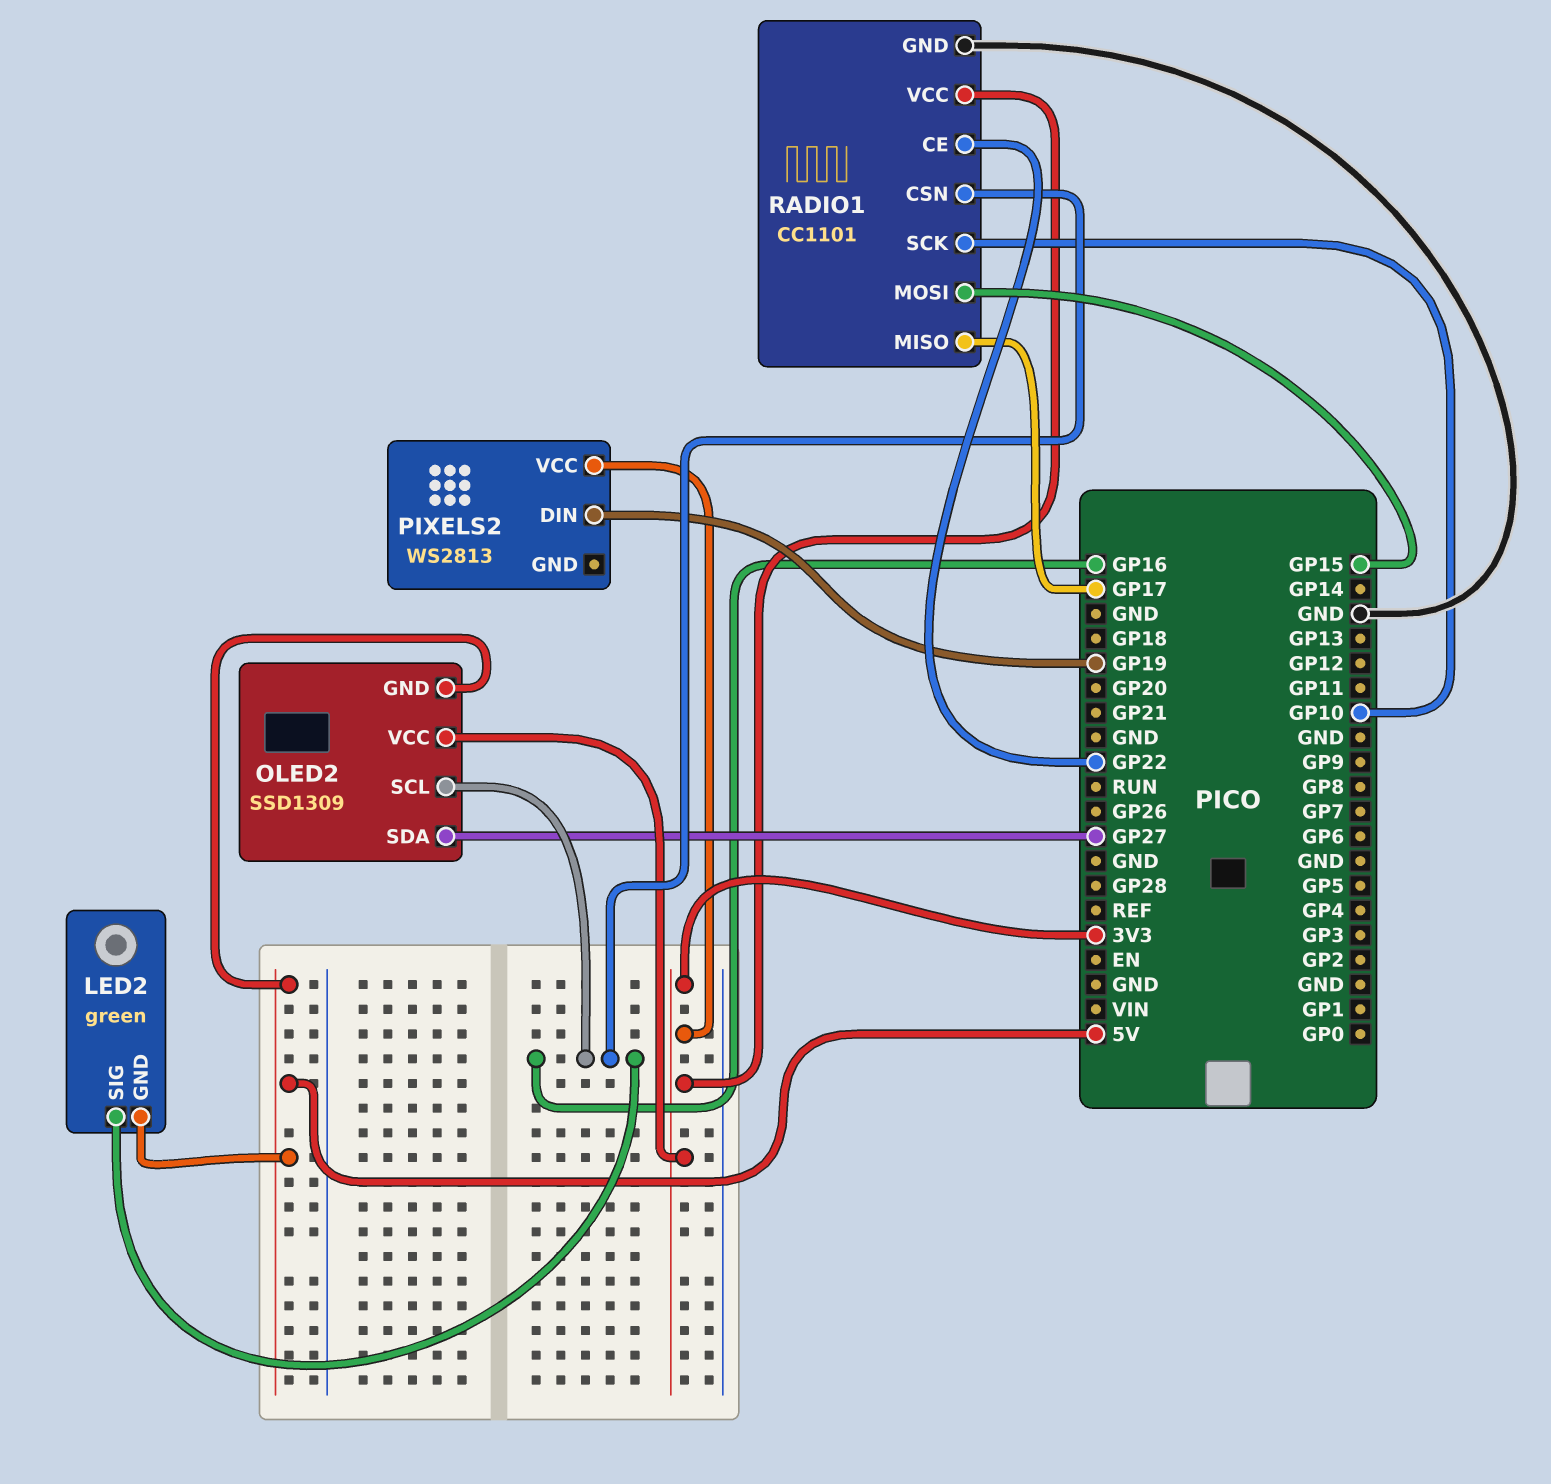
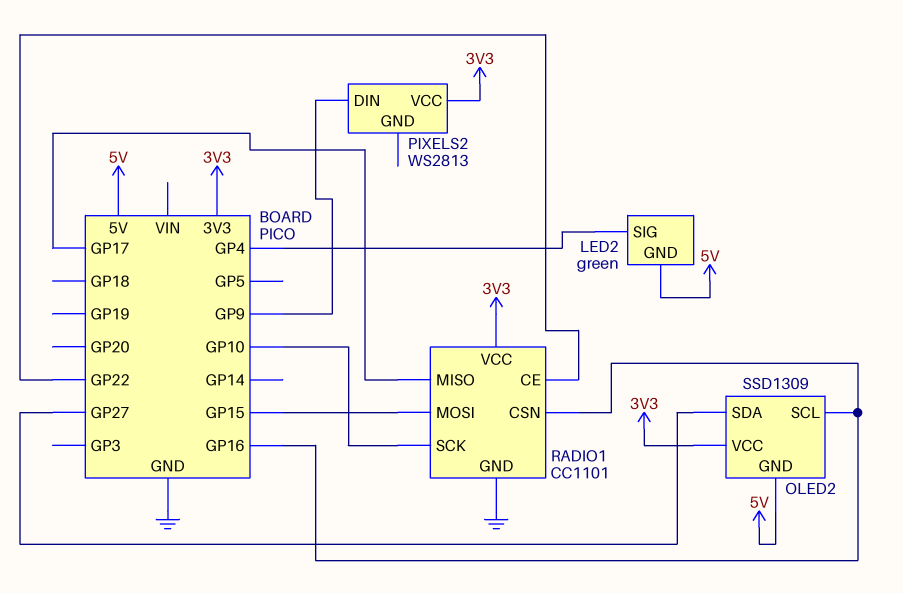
LED2 pin SIG: GP16 -> GP4
PIXELS2 pin DIN: GP19 -> GP9

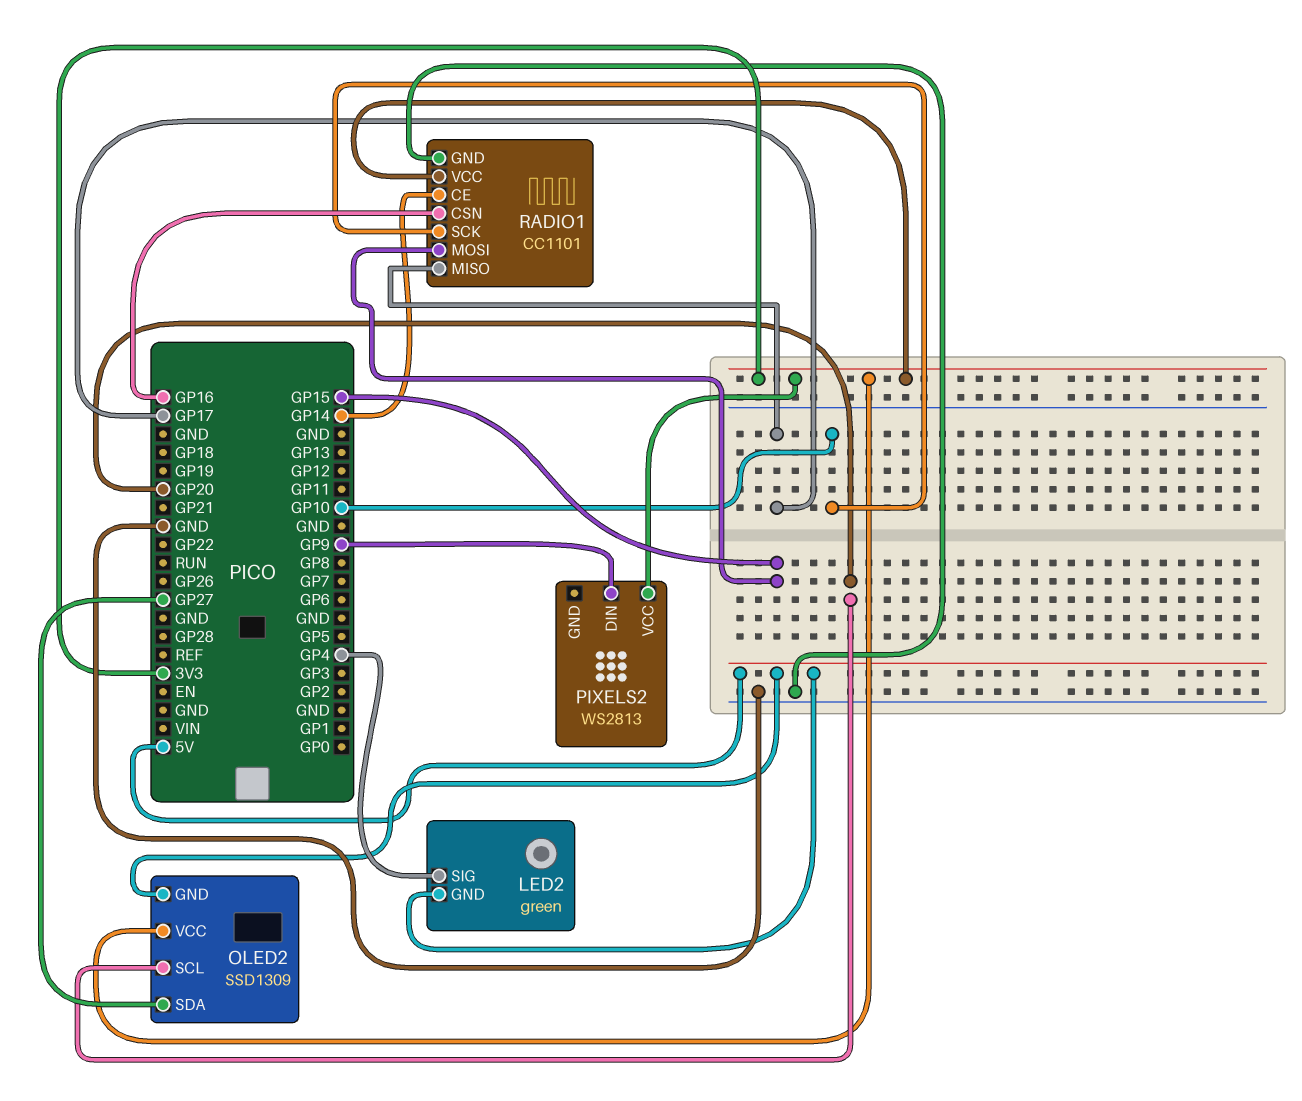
OLED2 pin SCL: GP16 -> GP20
RADIO1 pin CE: GP22 -> GP14

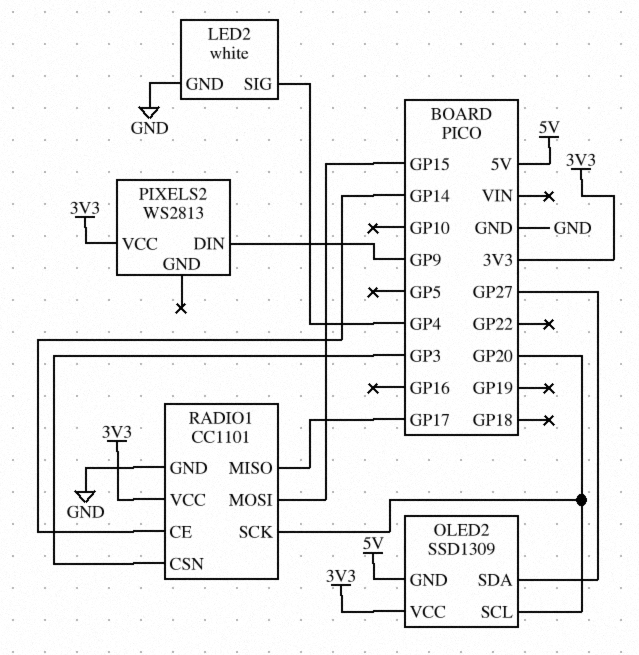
LED2: green -> white
LED2 pin GND: 5V -> GND
RADIO1 pin CSN: GP16 -> GP3
RADIO1 pin SCK: GP10 -> GP20

